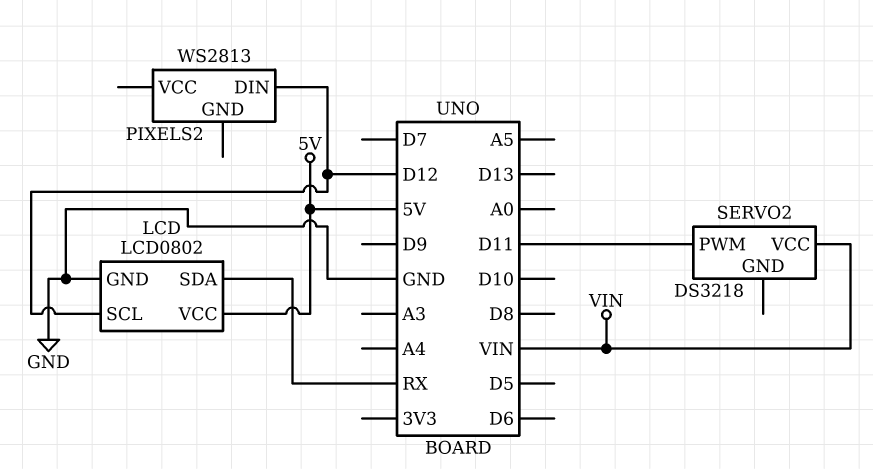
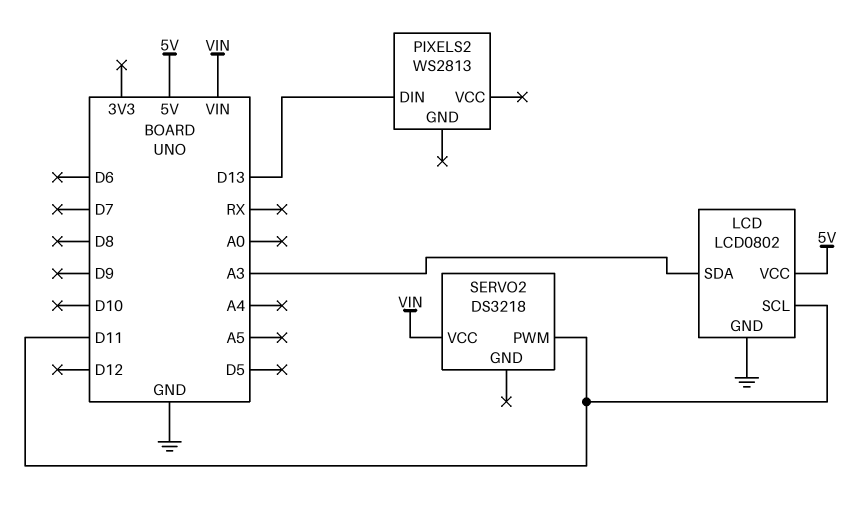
LCD pin SCL: D12 -> D11
LCD pin SDA: RX -> A3
PIXELS2 pin DIN: D12 -> D13

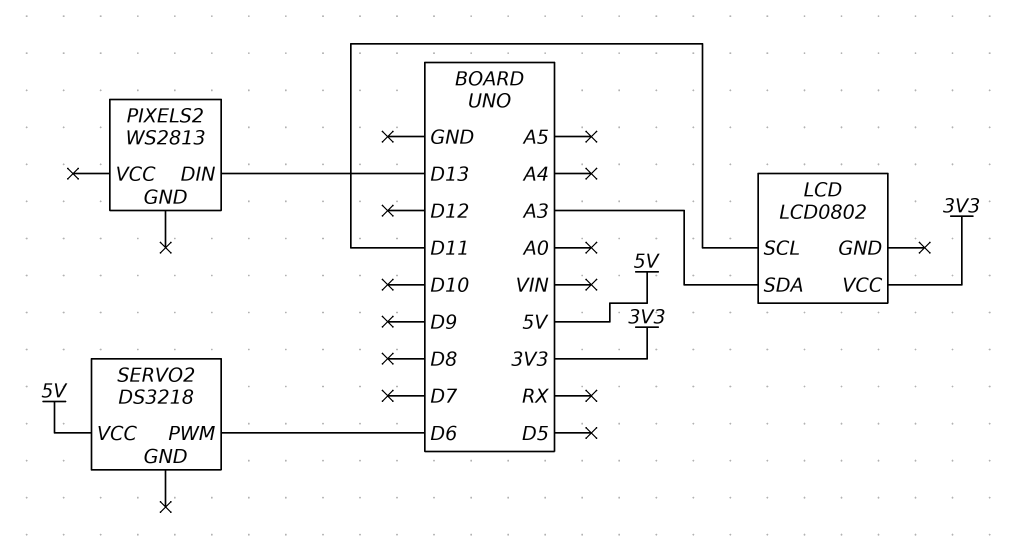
LCD pin GND: GND -> none
LCD pin VCC: 5V -> 3V3
SERVO2 pin PWM: D11 -> D6
SERVO2 pin VCC: VIN -> 5V

